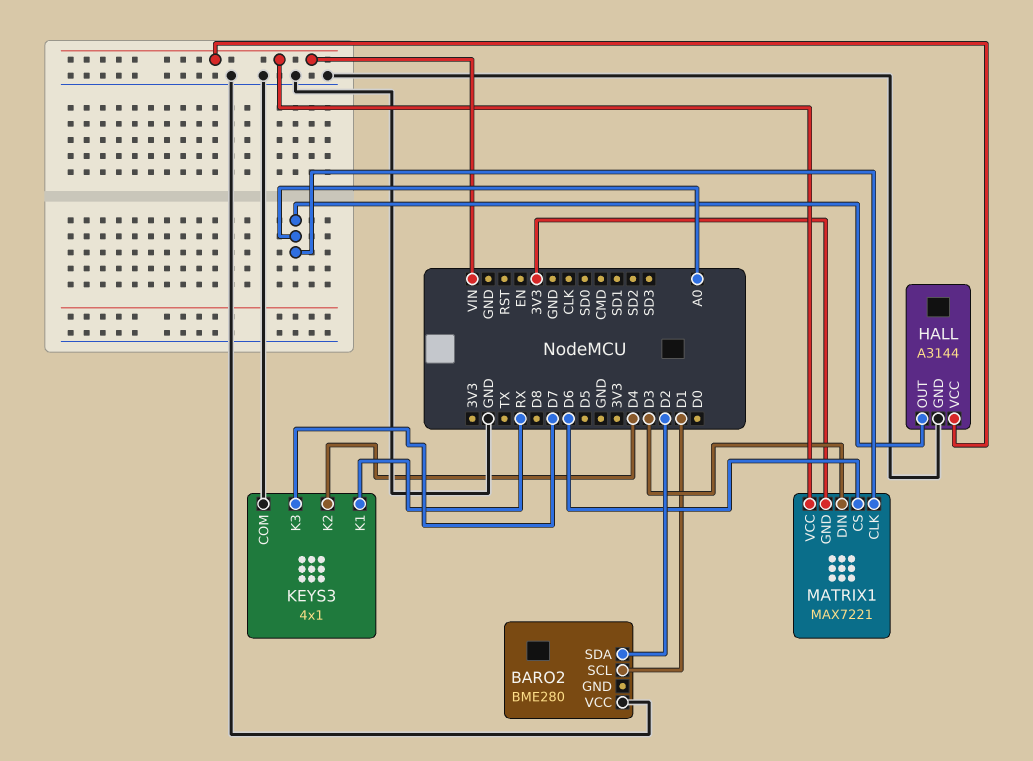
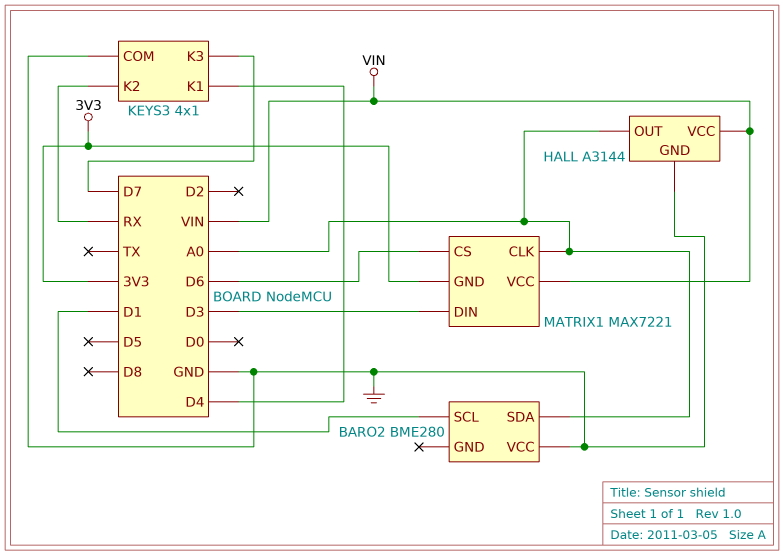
BARO2 pin SDA: D2 -> A0
KEYS3 pin K1: RX -> D4
KEYS3 pin K2: D4 -> RX

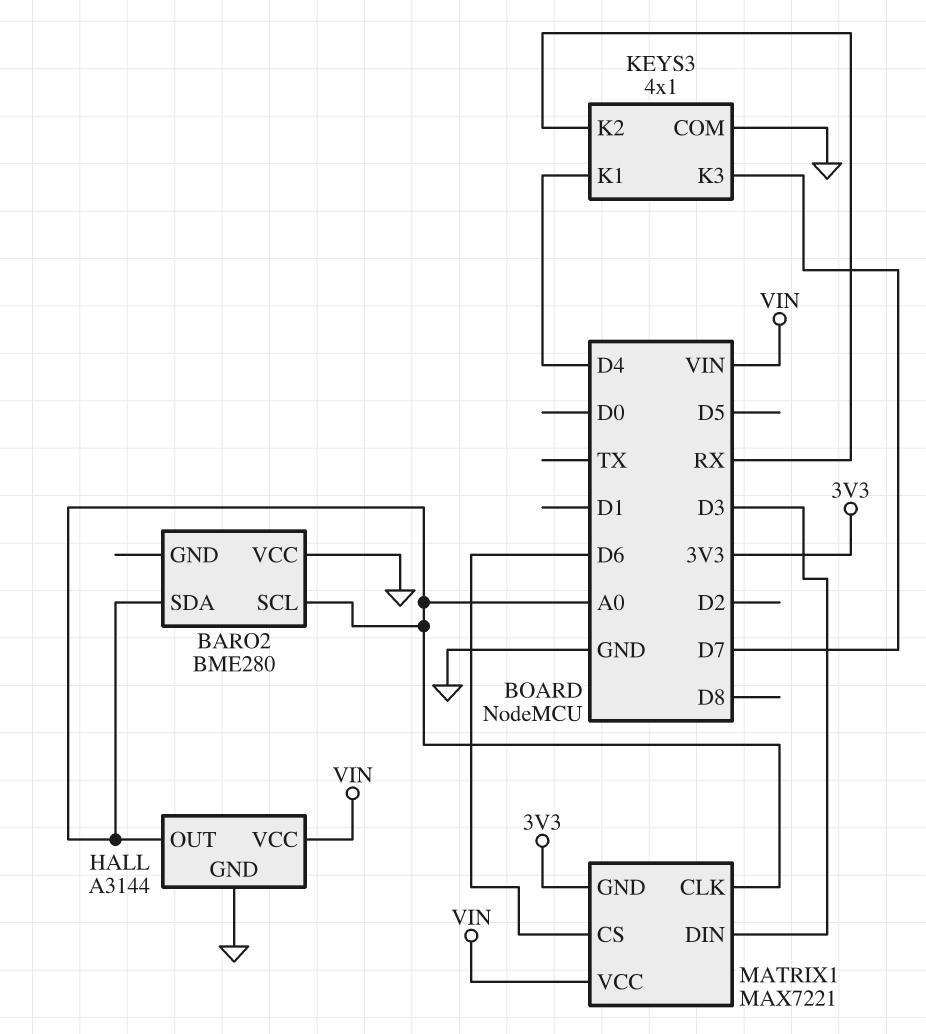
BARO2 pin SCL: D1 -> A0

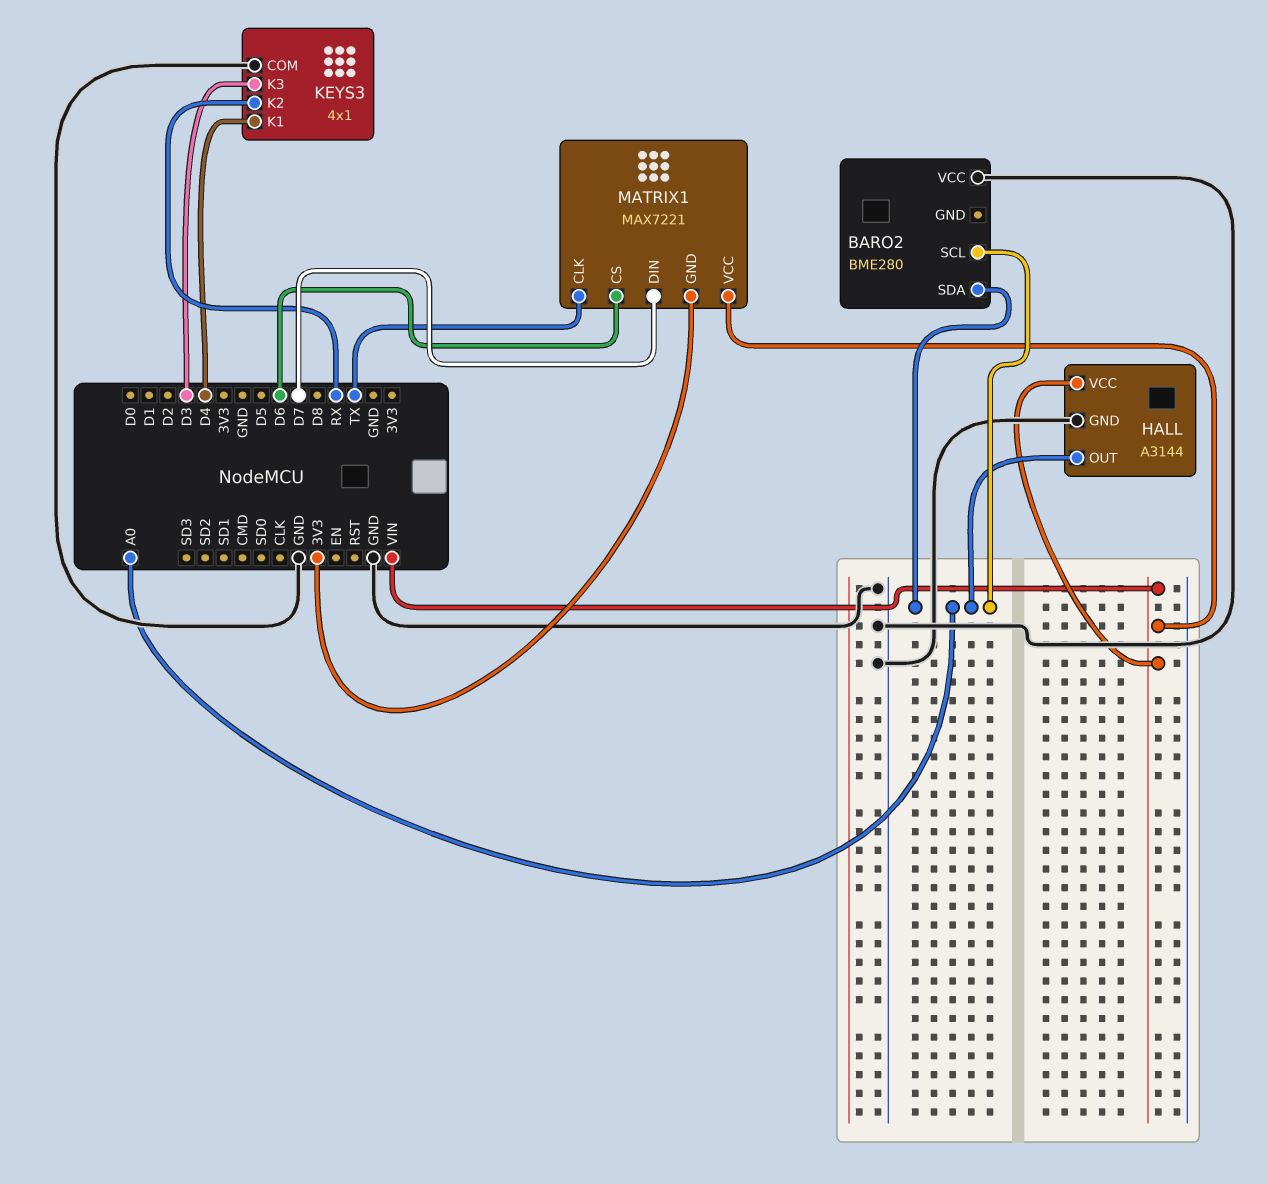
KEYS3 pin K3: D7 -> D3
MATRIX1 pin CLK: A0 -> TX
MATRIX1 pin DIN: D3 -> D7

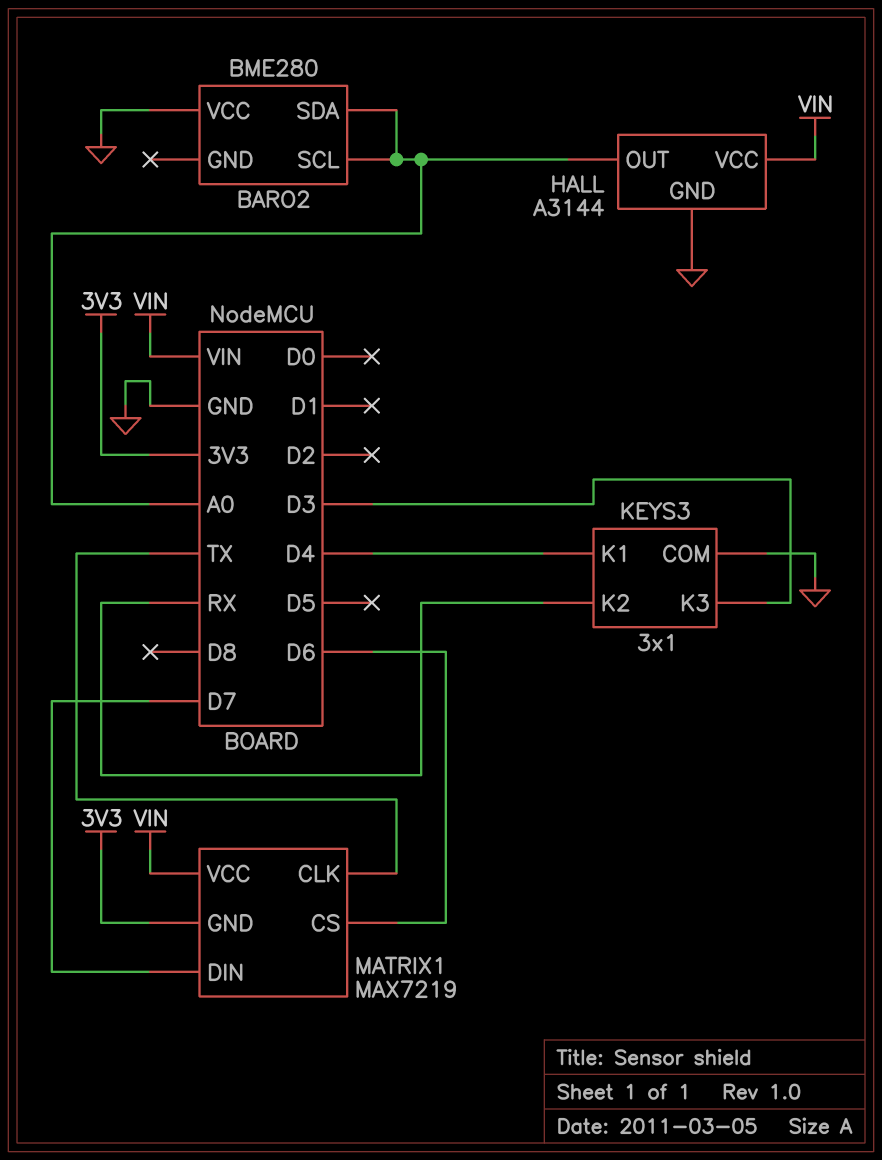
KEYS3: 4x1 -> 3x1
MATRIX1: MAX7221 -> MAX7219

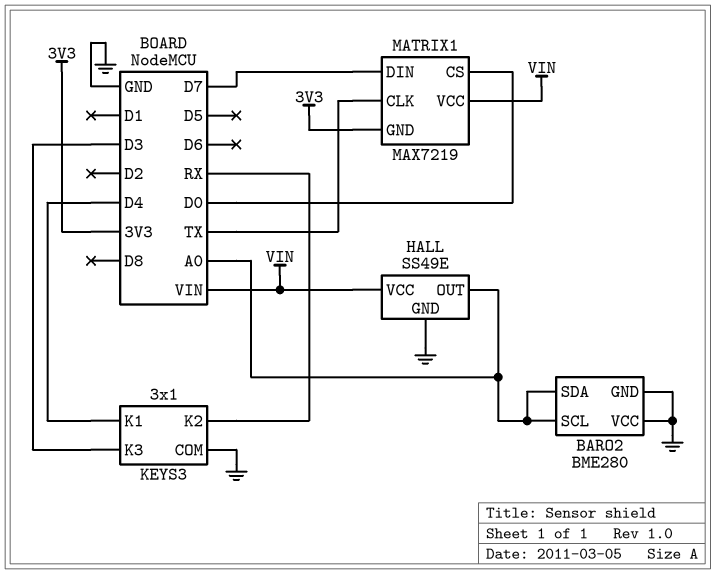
BARO2 pin GND: none -> GND
HALL: A3144 -> SS49E
MATRIX1 pin CS: D6 -> D0

